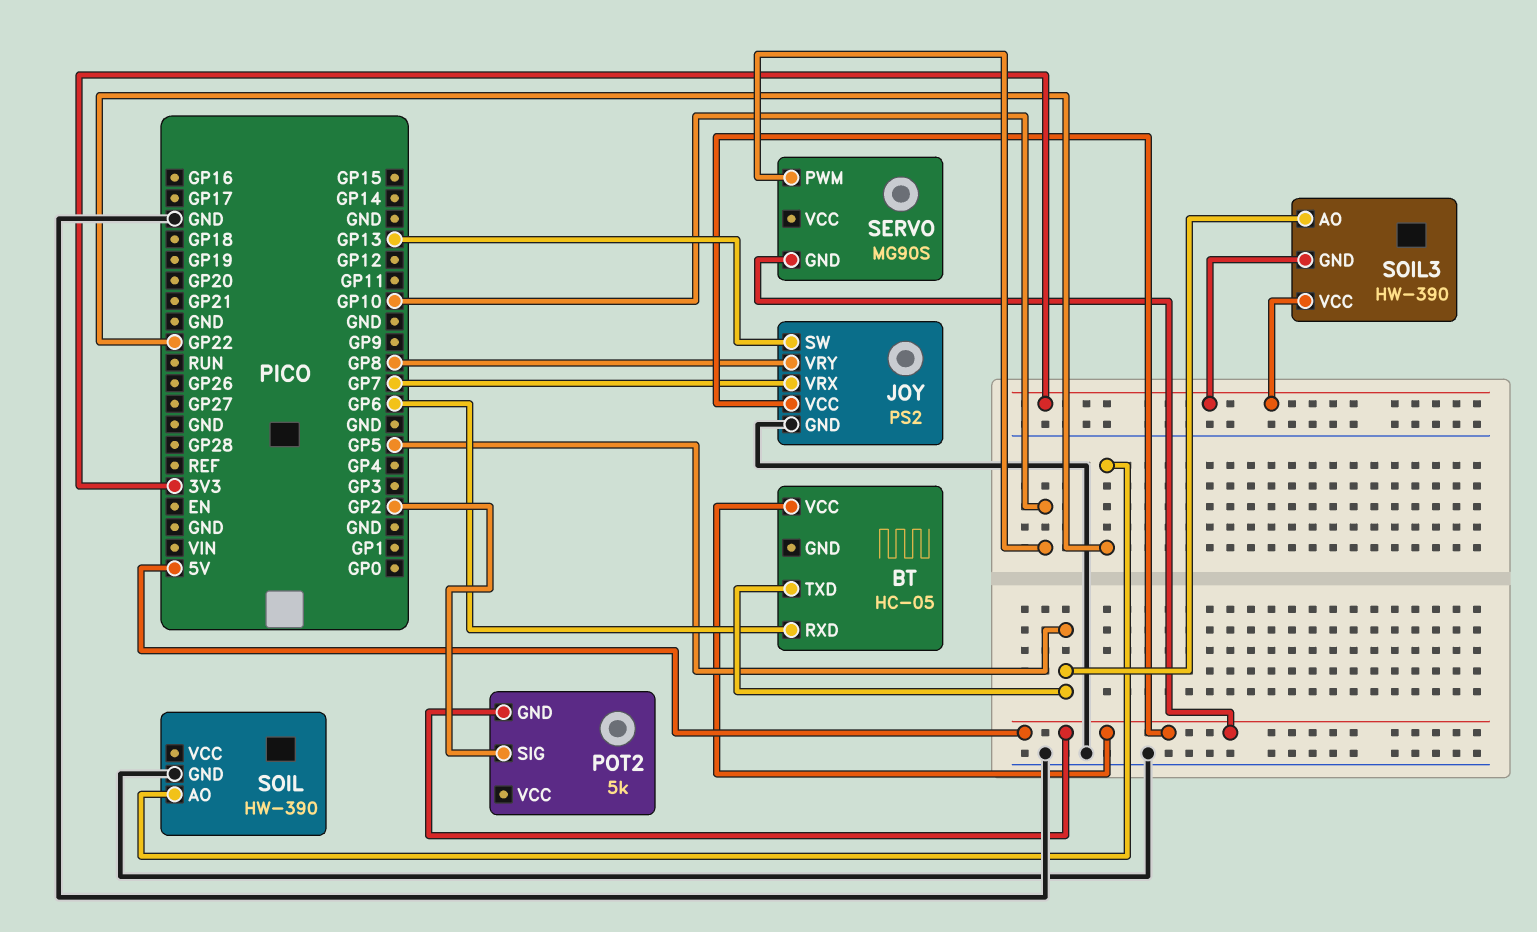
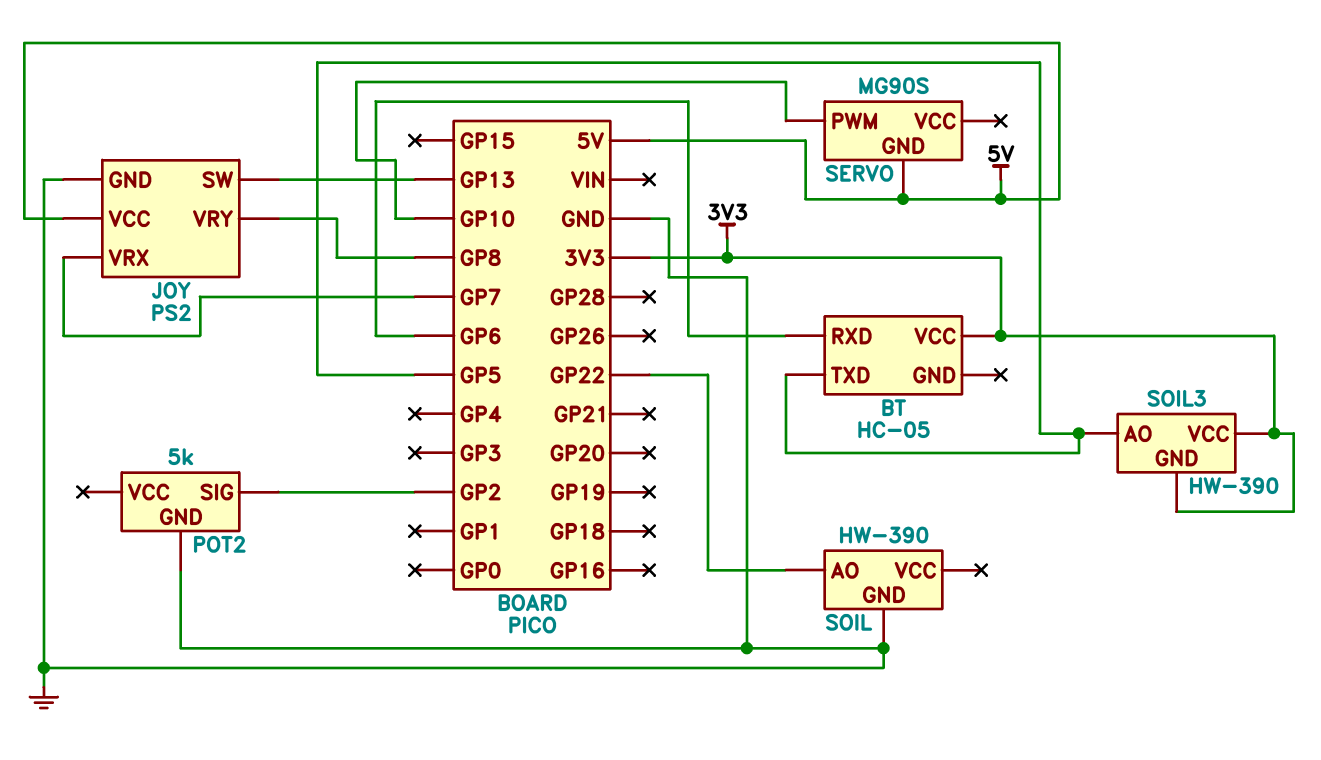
BT pin VCC: 5V -> 3V3
POT2 pin GND: 5V -> GND

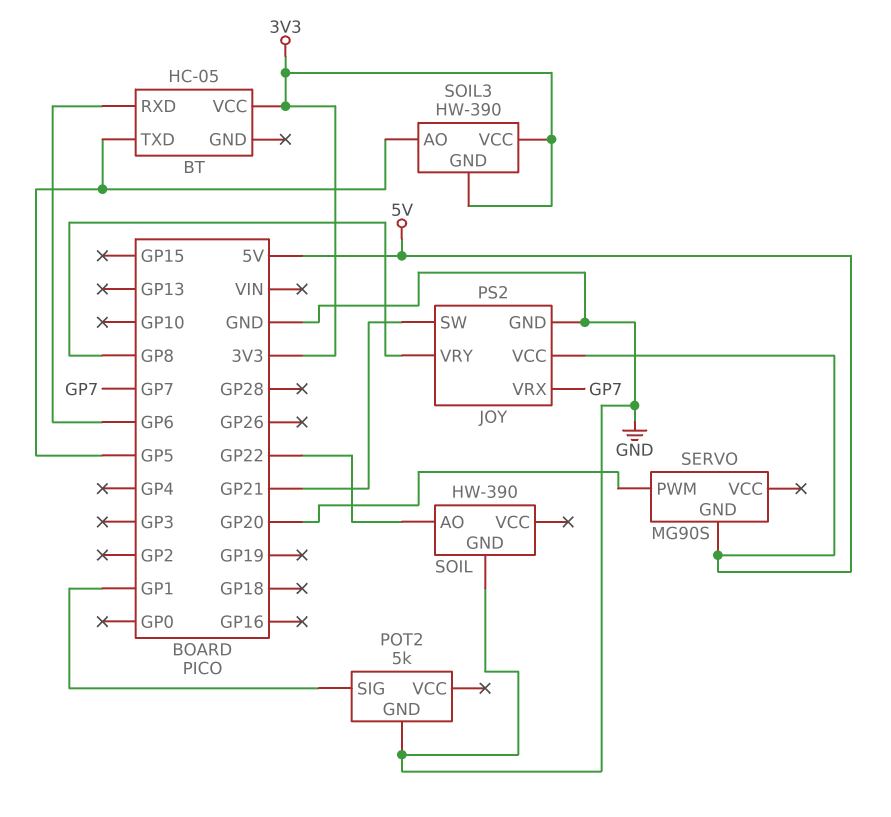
JOY pin SW: GP13 -> GP21
POT2 pin SIG: GP2 -> GP1
SERVO pin PWM: GP10 -> GP20

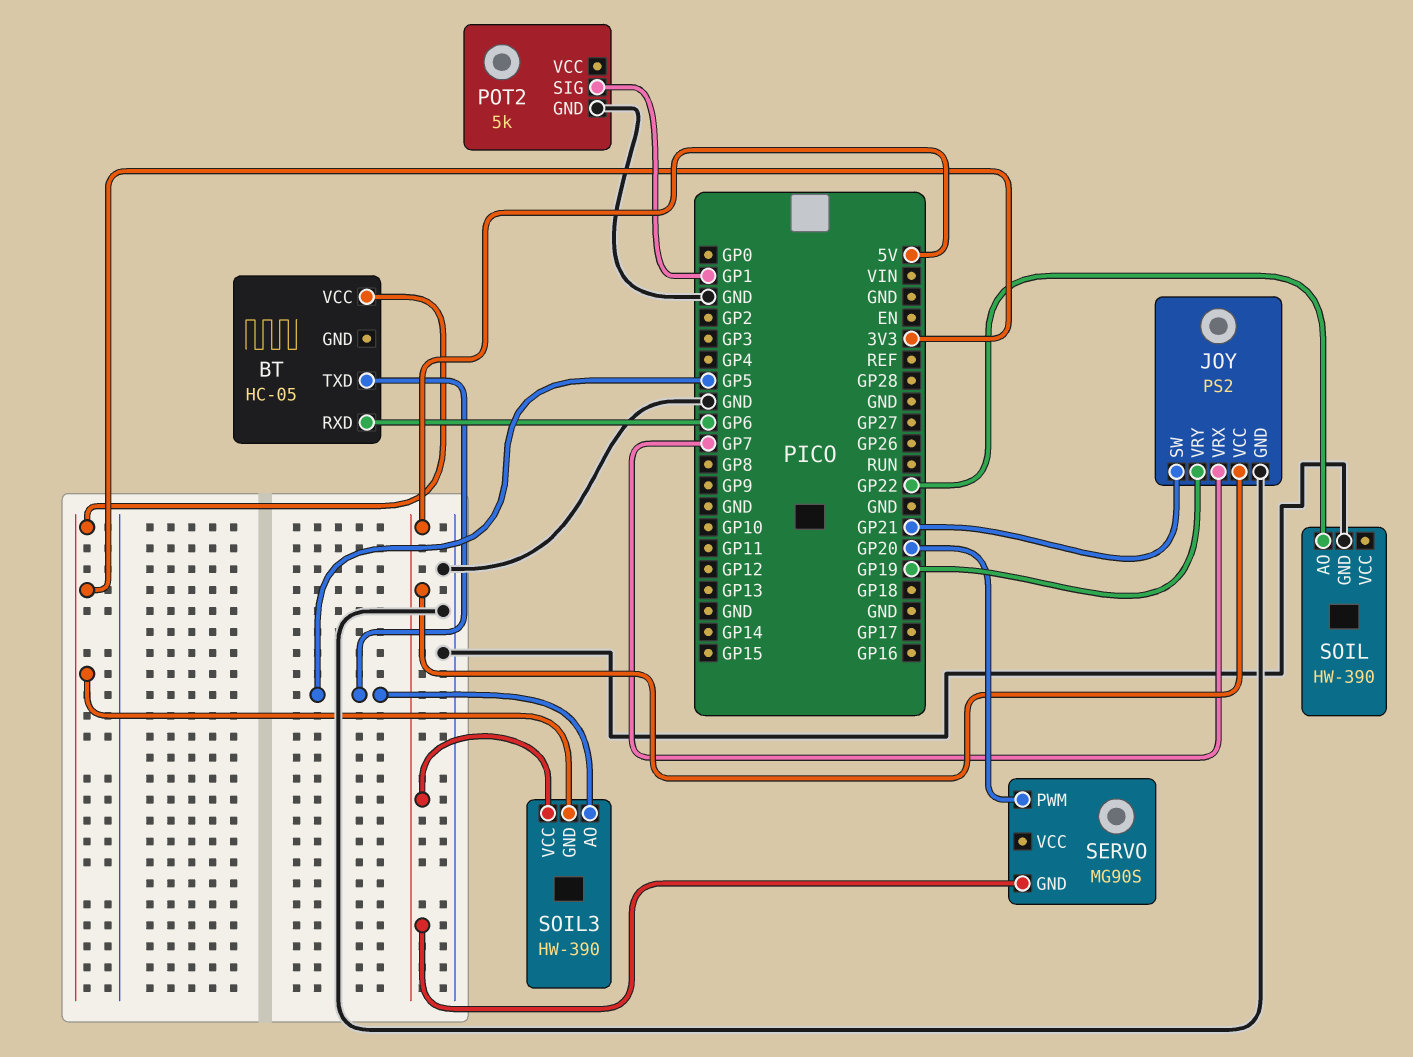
JOY pin VRY: GP8 -> GP19
SOIL3 pin VCC: 3V3 -> 5V

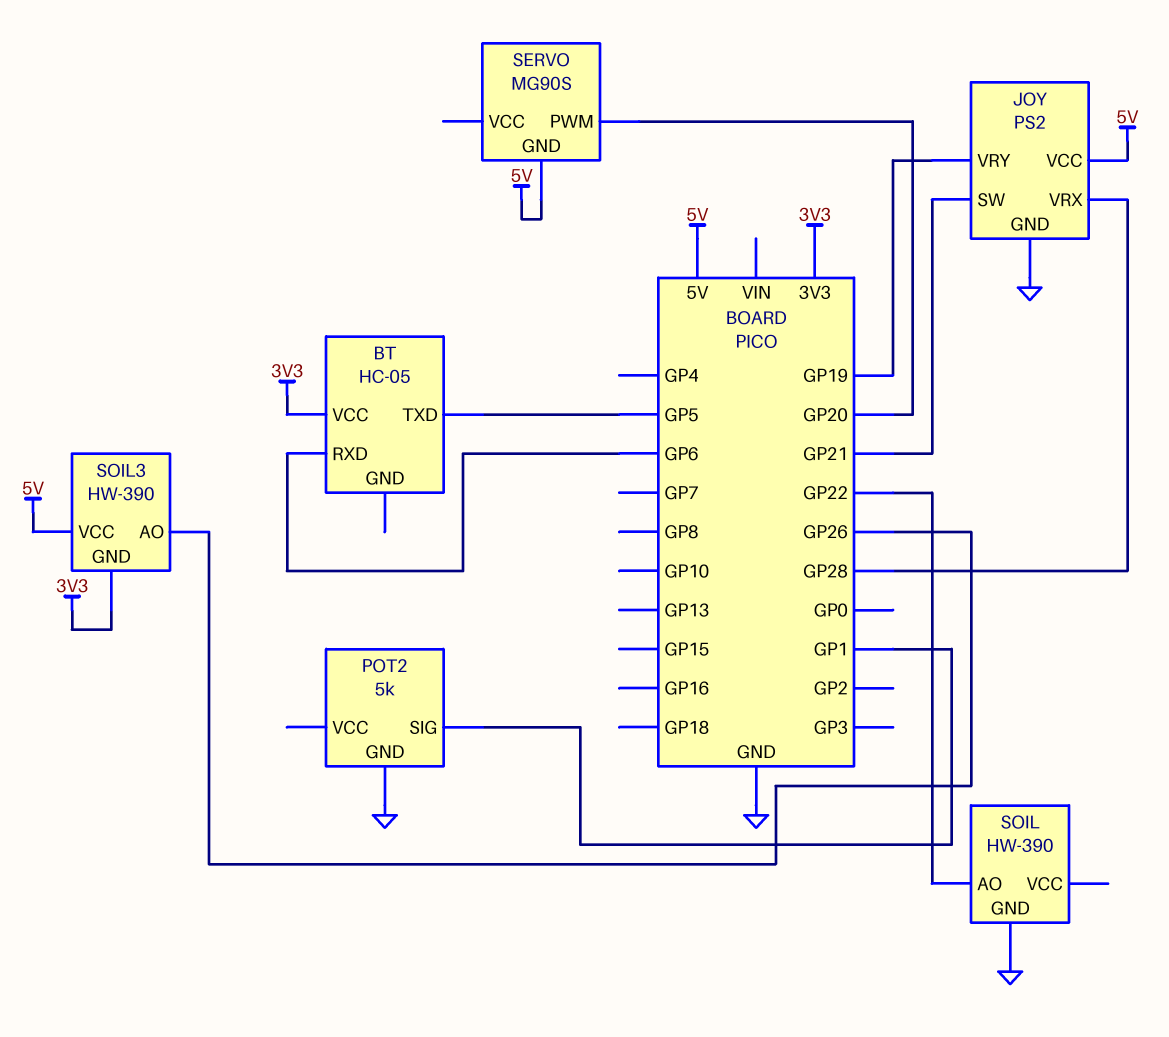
JOY pin VRX: GP7 -> GP28
SOIL3 pin AO: GP5 -> GP26

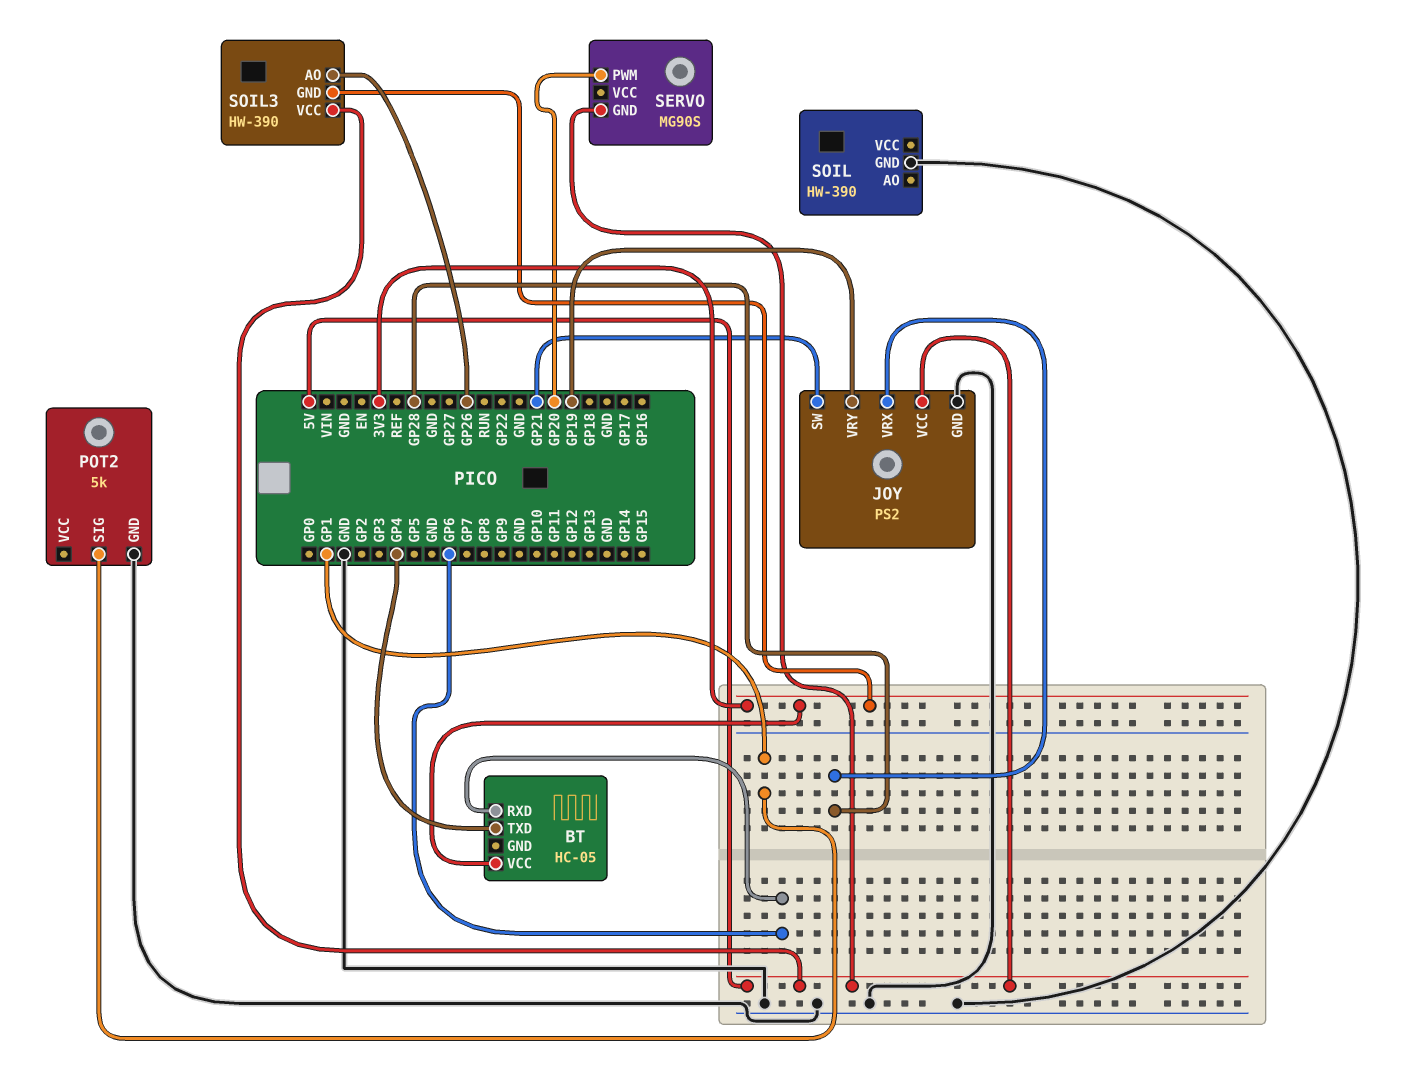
BT pin TXD: GP5 -> GP4
SOIL pin AO: GP22 -> none

